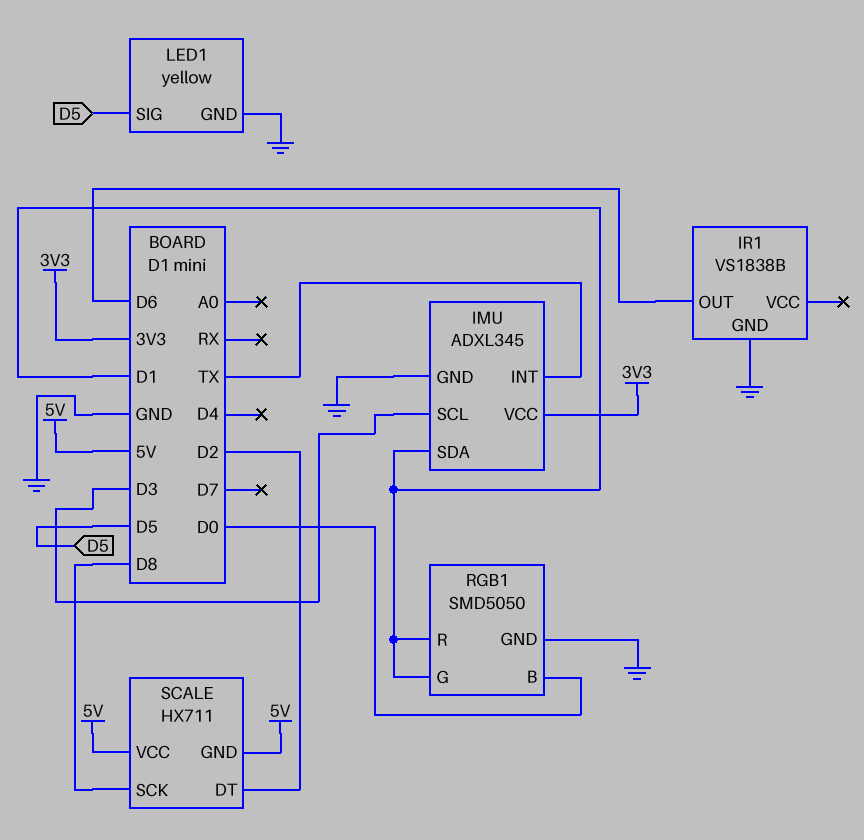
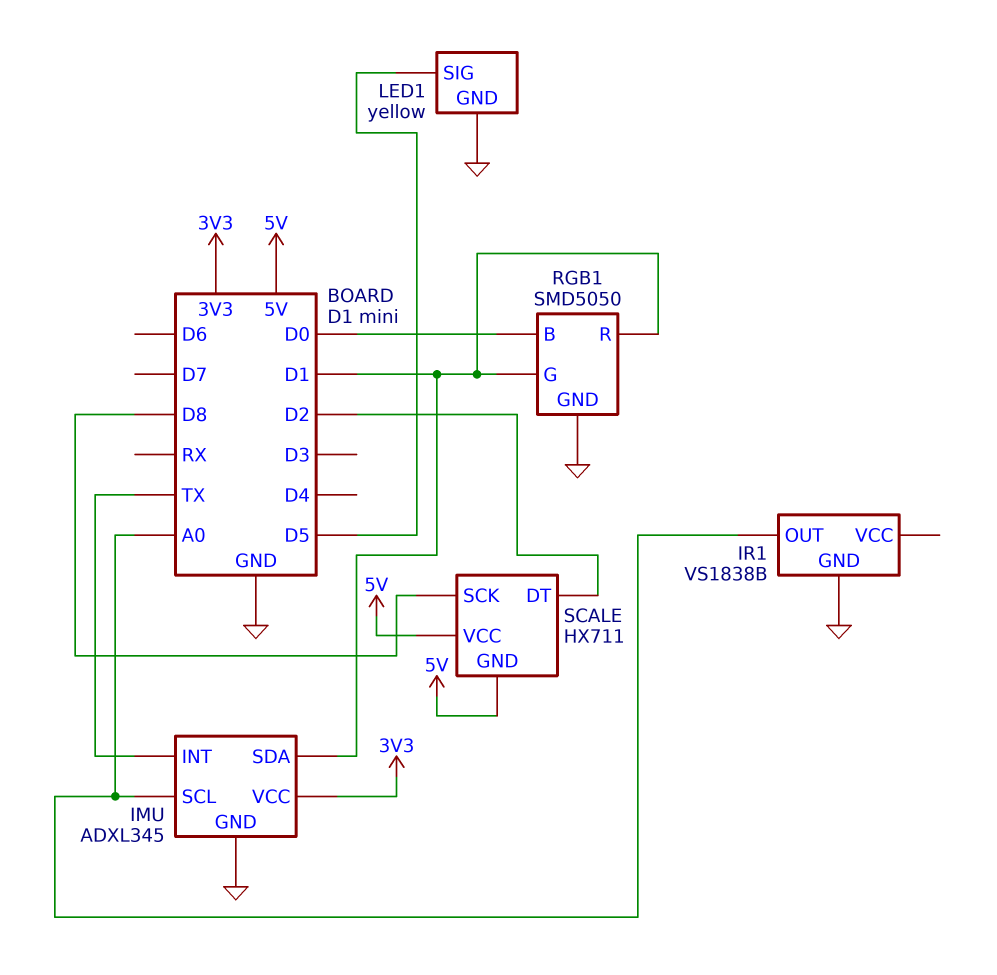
IMU pin SCL: D3 -> A0
IR1 pin OUT: D6 -> A0

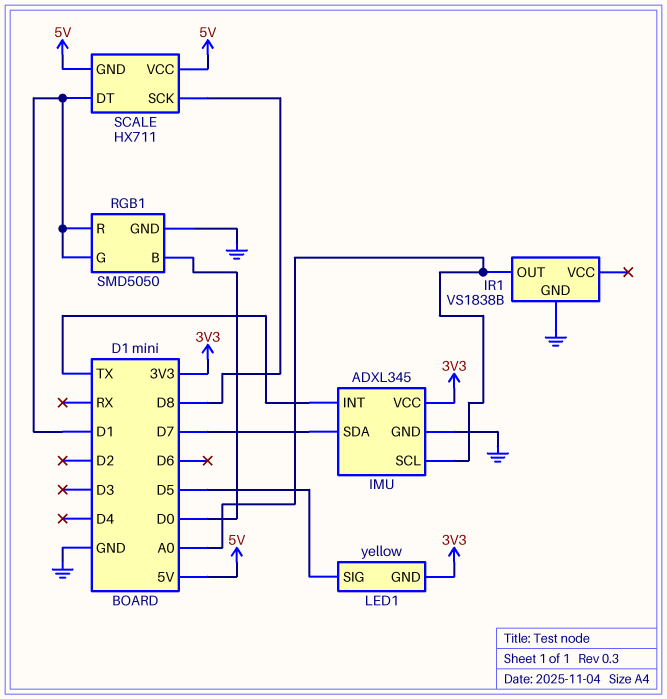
IMU pin SDA: D1 -> D7
LED1 pin GND: GND -> 3V3
SCALE pin DT: D2 -> D1

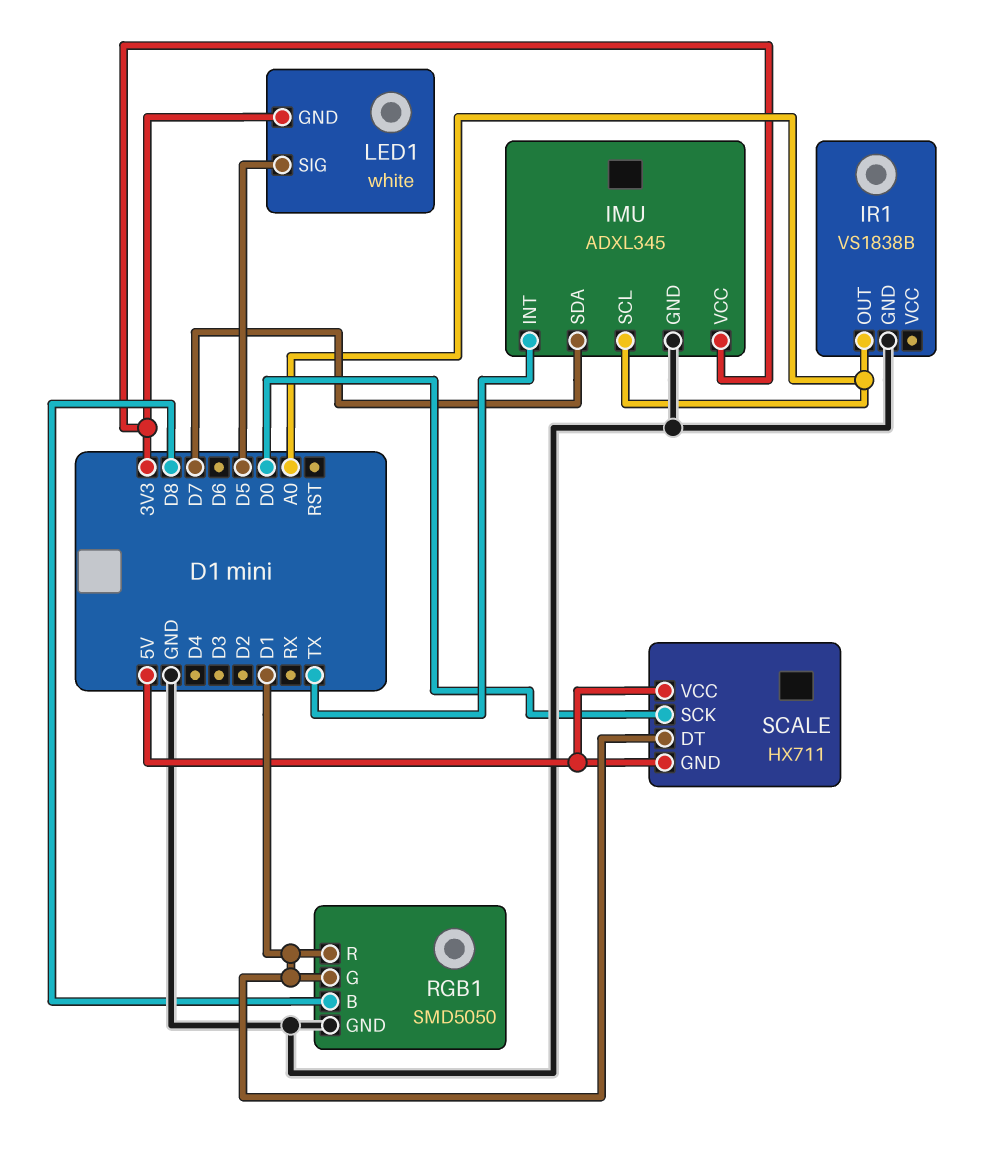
LED1: yellow -> white
RGB1 pin B: D0 -> D8
SCALE pin SCK: D8 -> D0

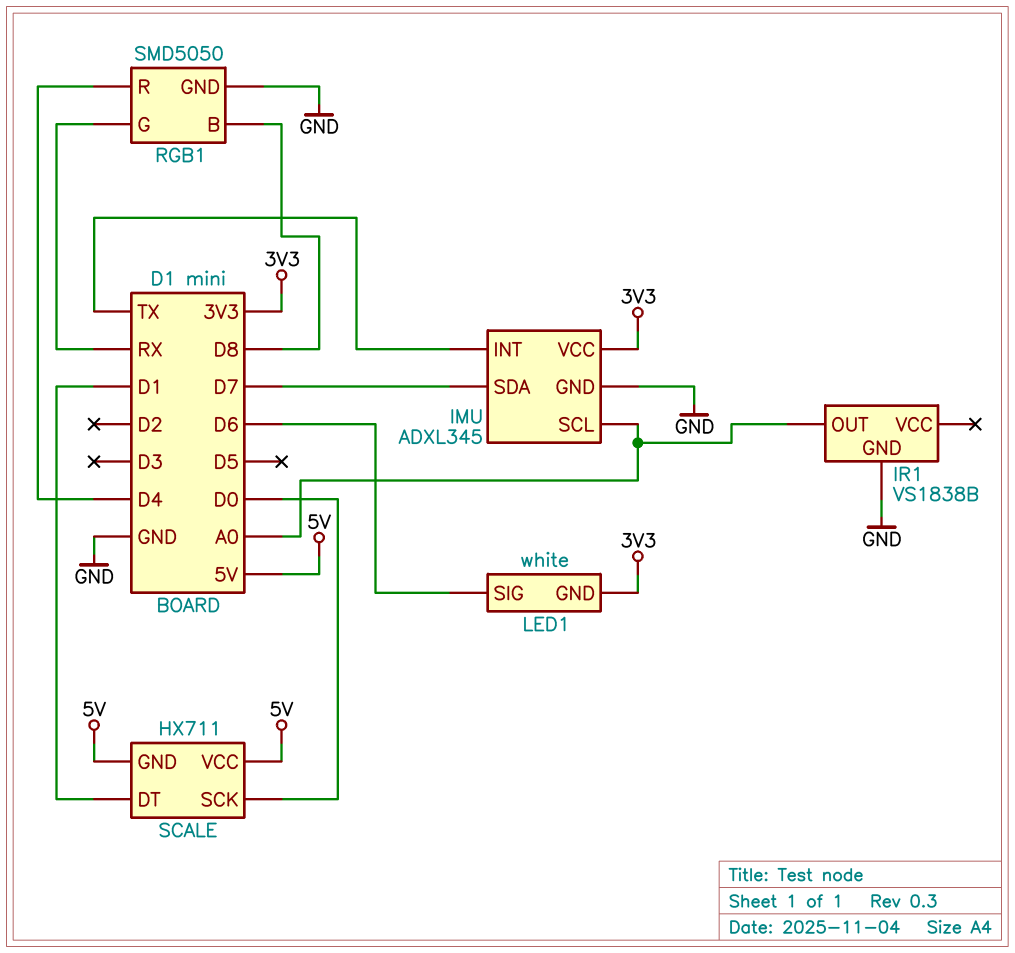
LED1 pin SIG: D5 -> D6
RGB1 pin G: D1 -> RX
RGB1 pin R: D1 -> D4

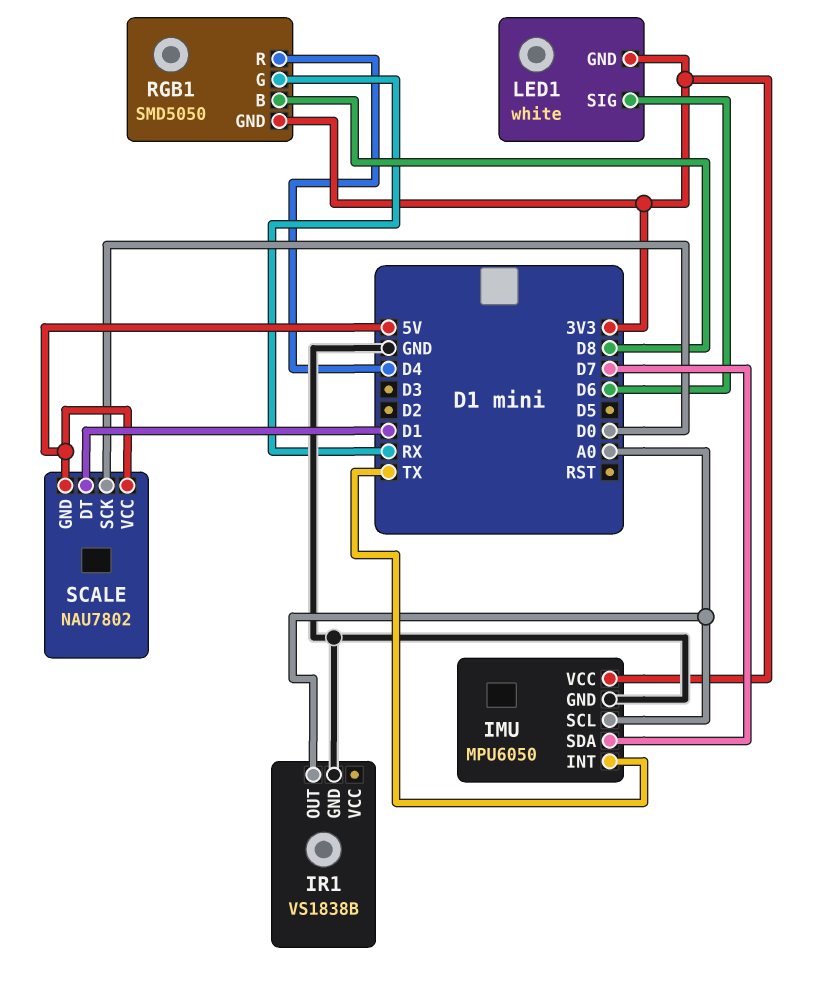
IMU: ADXL345 -> MPU6050
RGB1 pin GND: GND -> 3V3
SCALE: HX711 -> NAU7802

